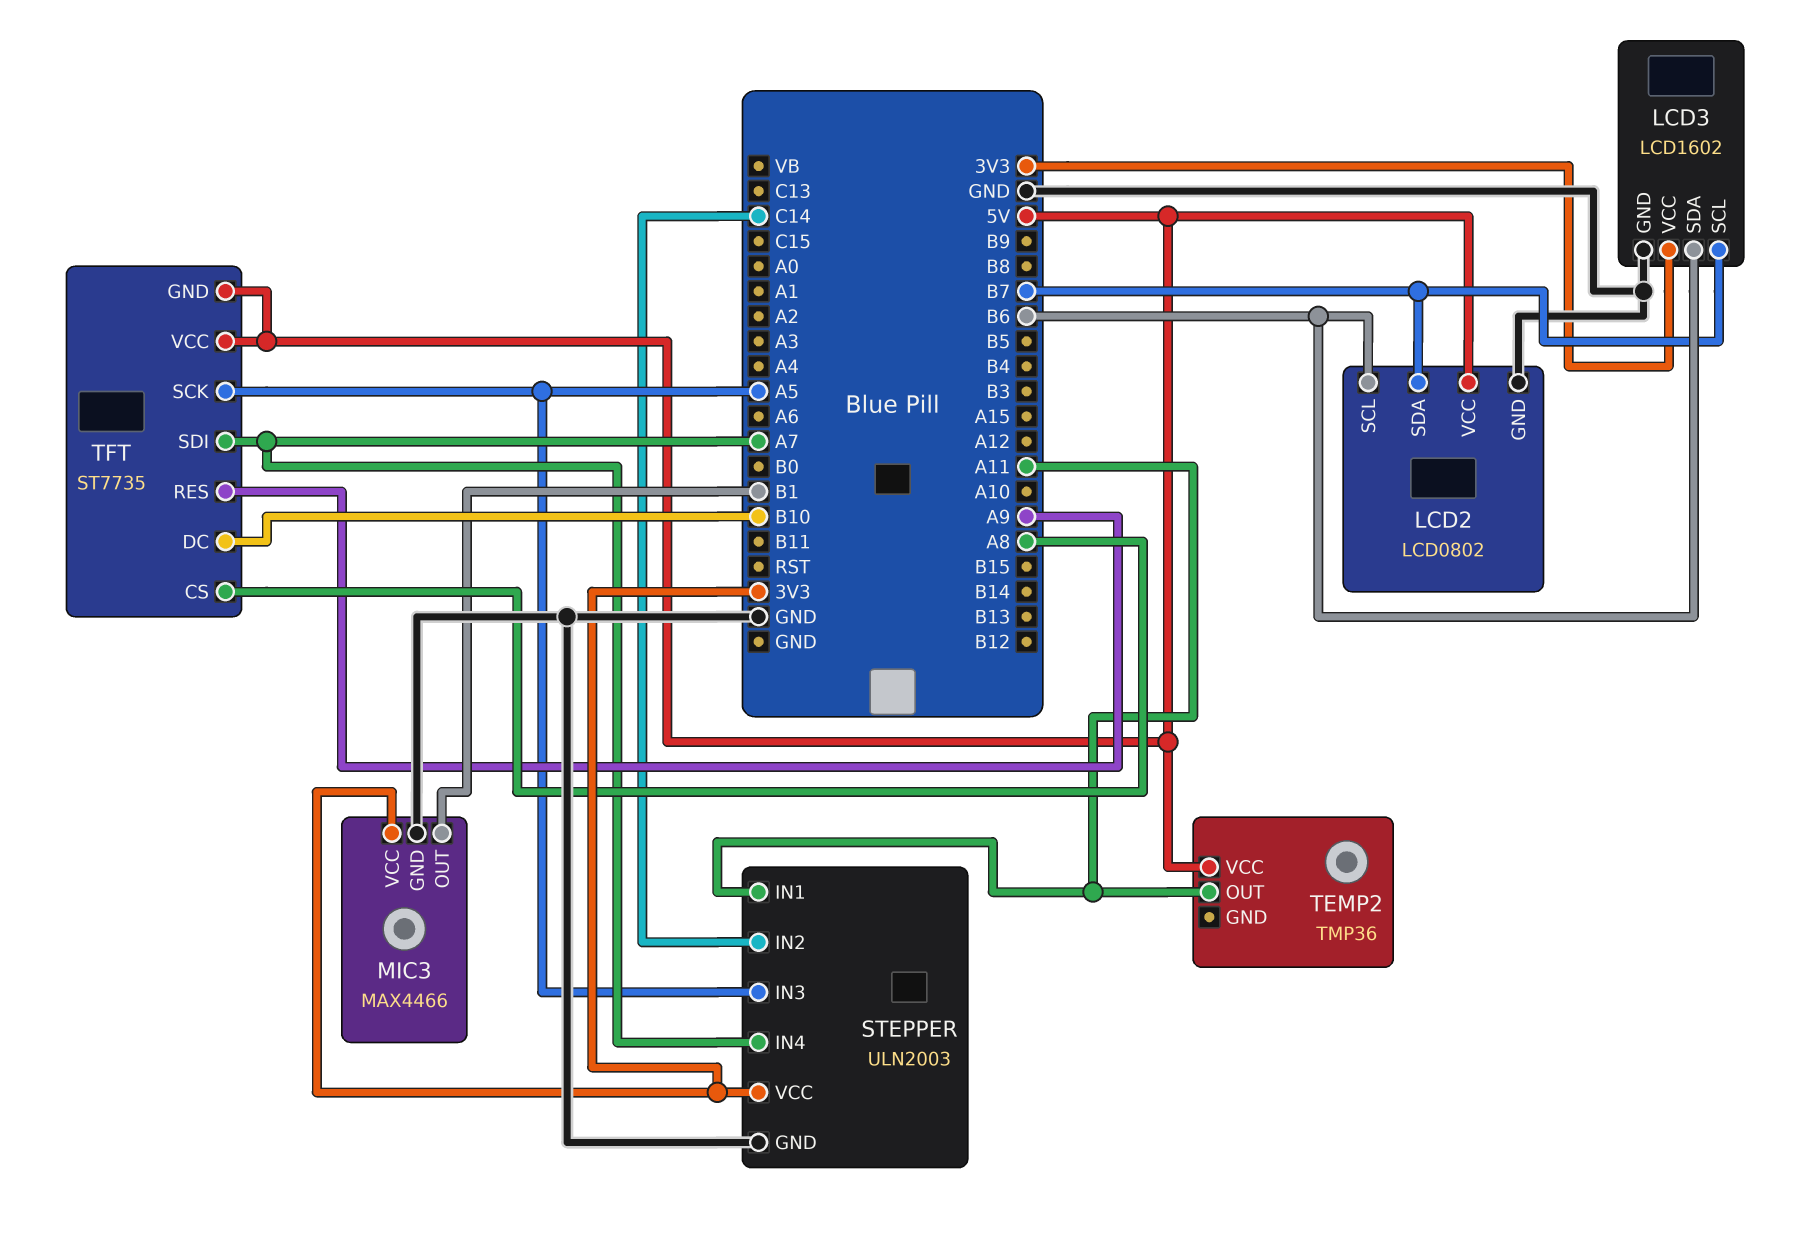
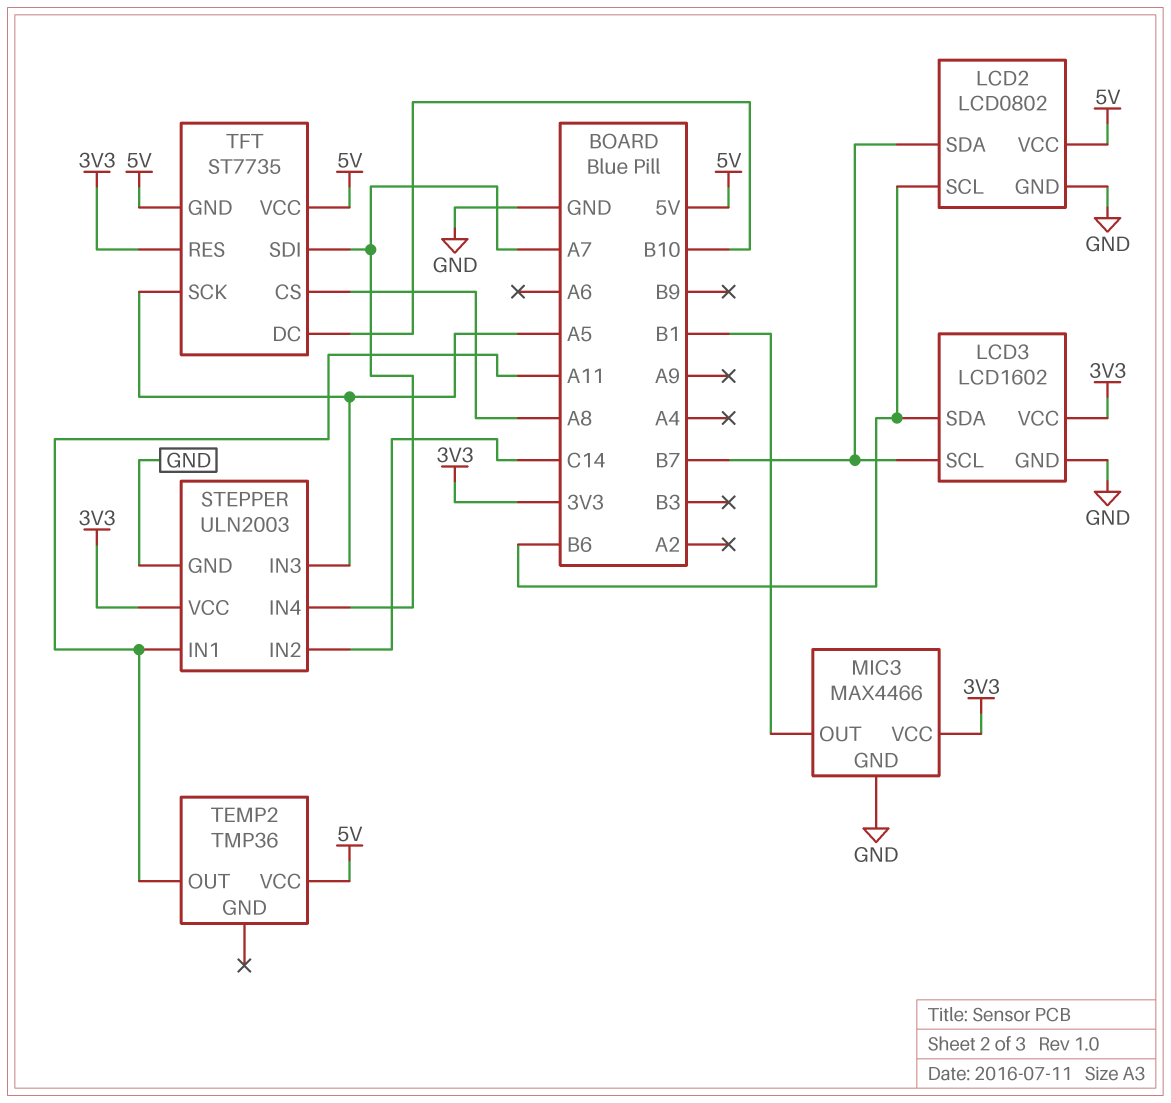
TFT pin RES: A9 -> 3V3

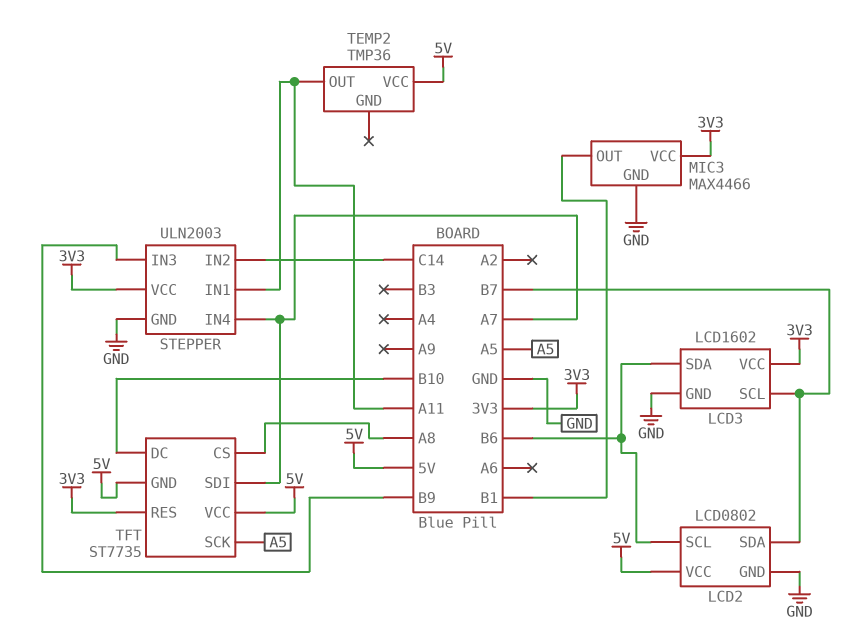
STEPPER pin IN3: A5 -> B9

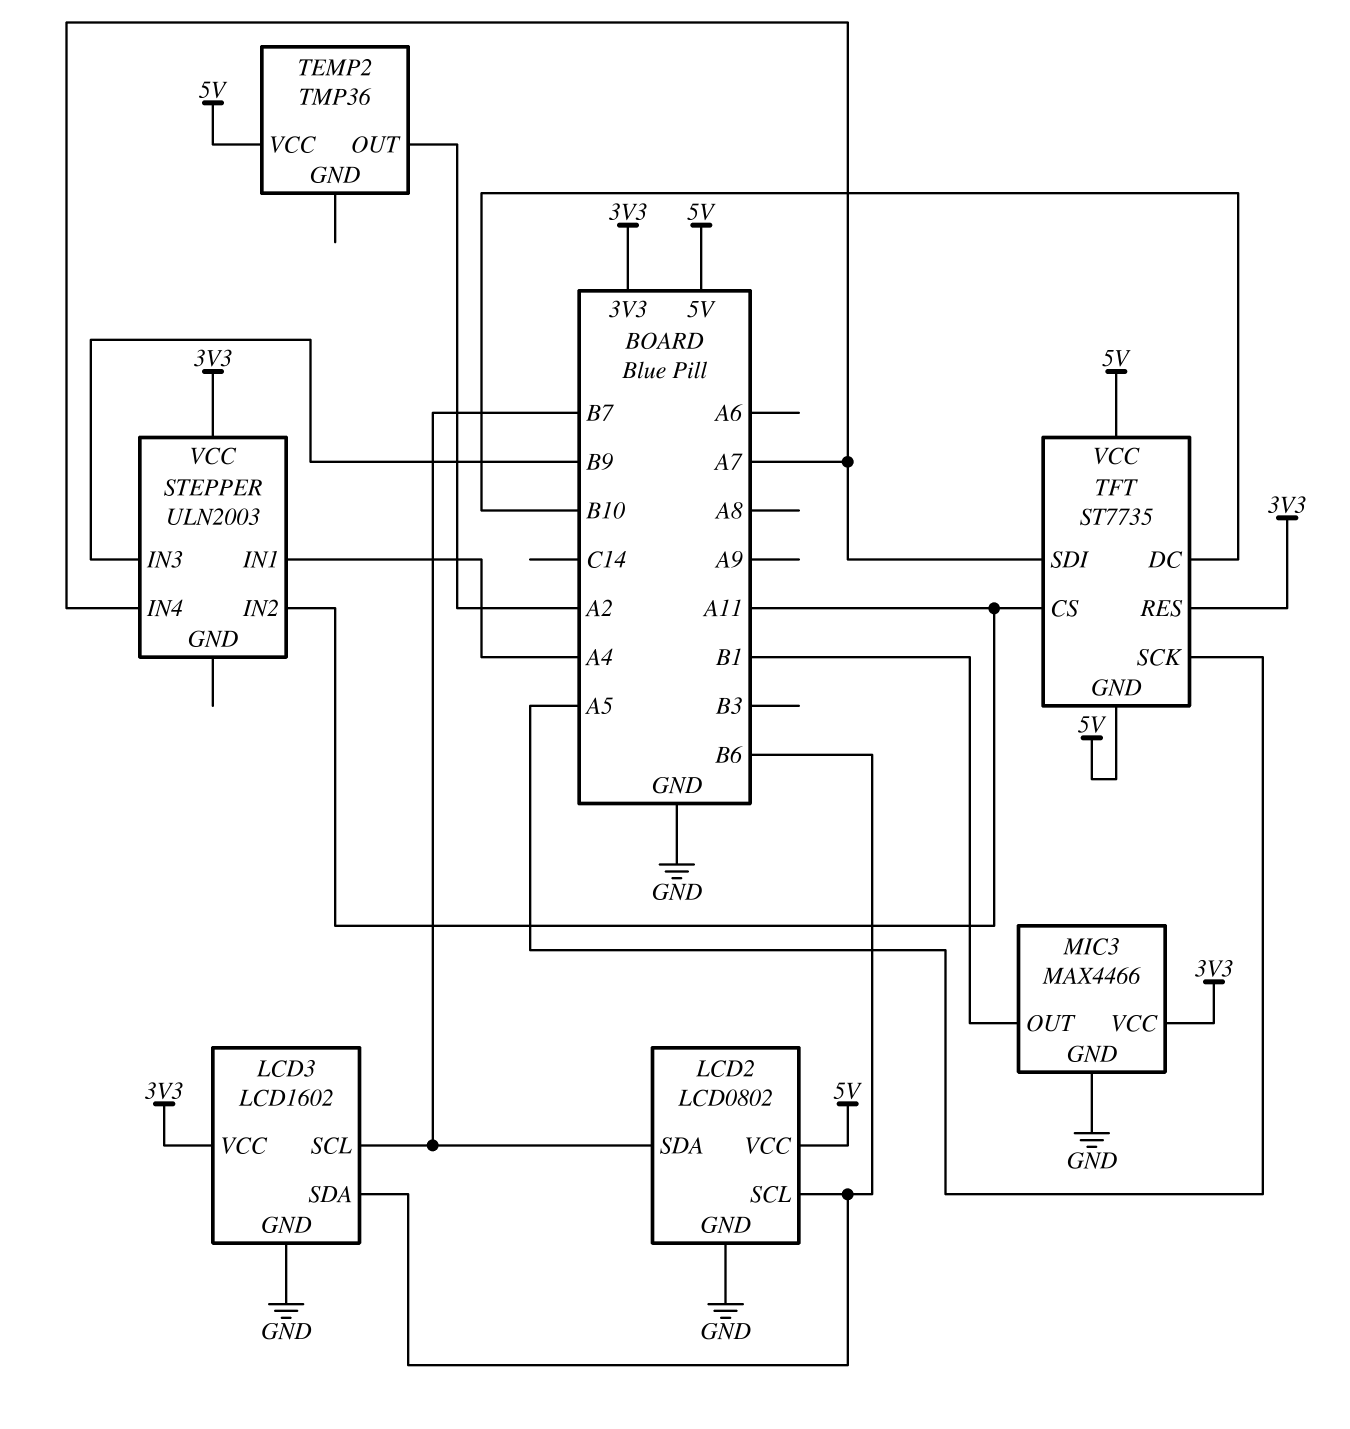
STEPPER pin GND: GND -> none
STEPPER pin IN1: A11 -> A4
STEPPER pin IN2: C14 -> A11
TEMP2 pin OUT: A11 -> A2
TFT pin CS: A8 -> A11

